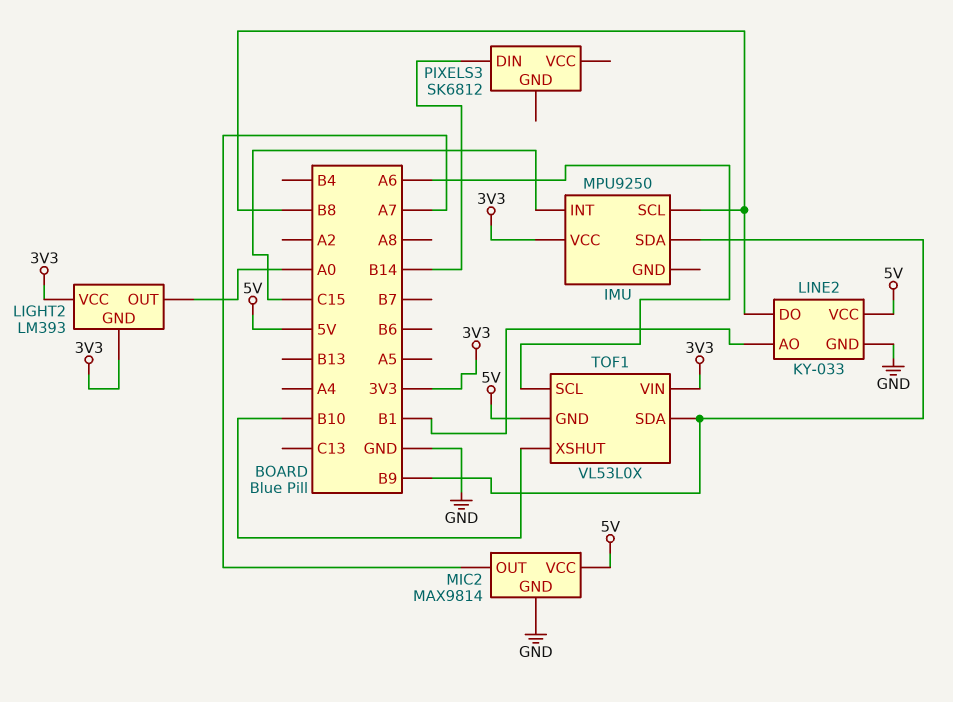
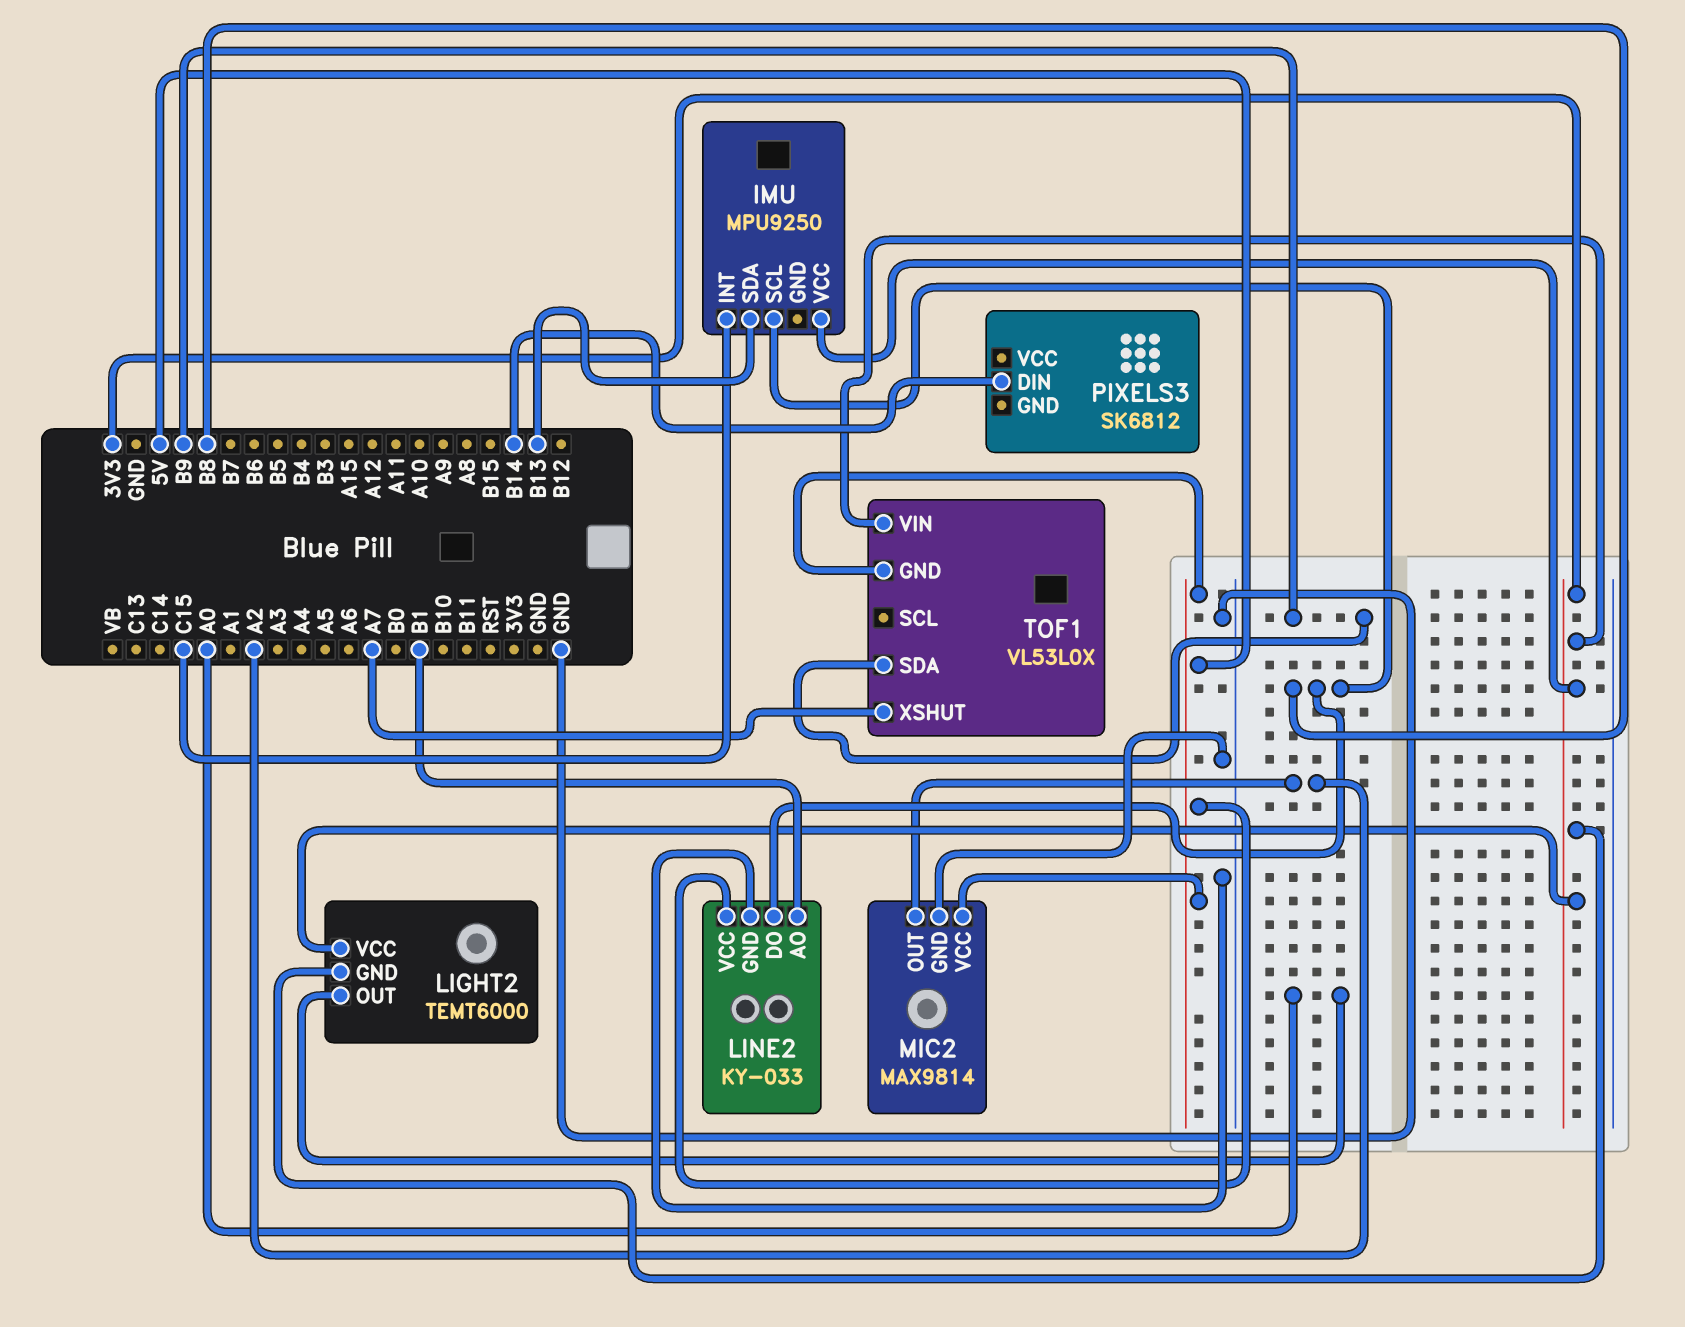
IMU pin SDA: B9 -> B13
LIGHT2: LM393 -> TEMT6000
MIC2 pin OUT: A7 -> A2
TOF1 pin SCL: A6 -> none
TOF1 pin XSHUT: B10 -> A7

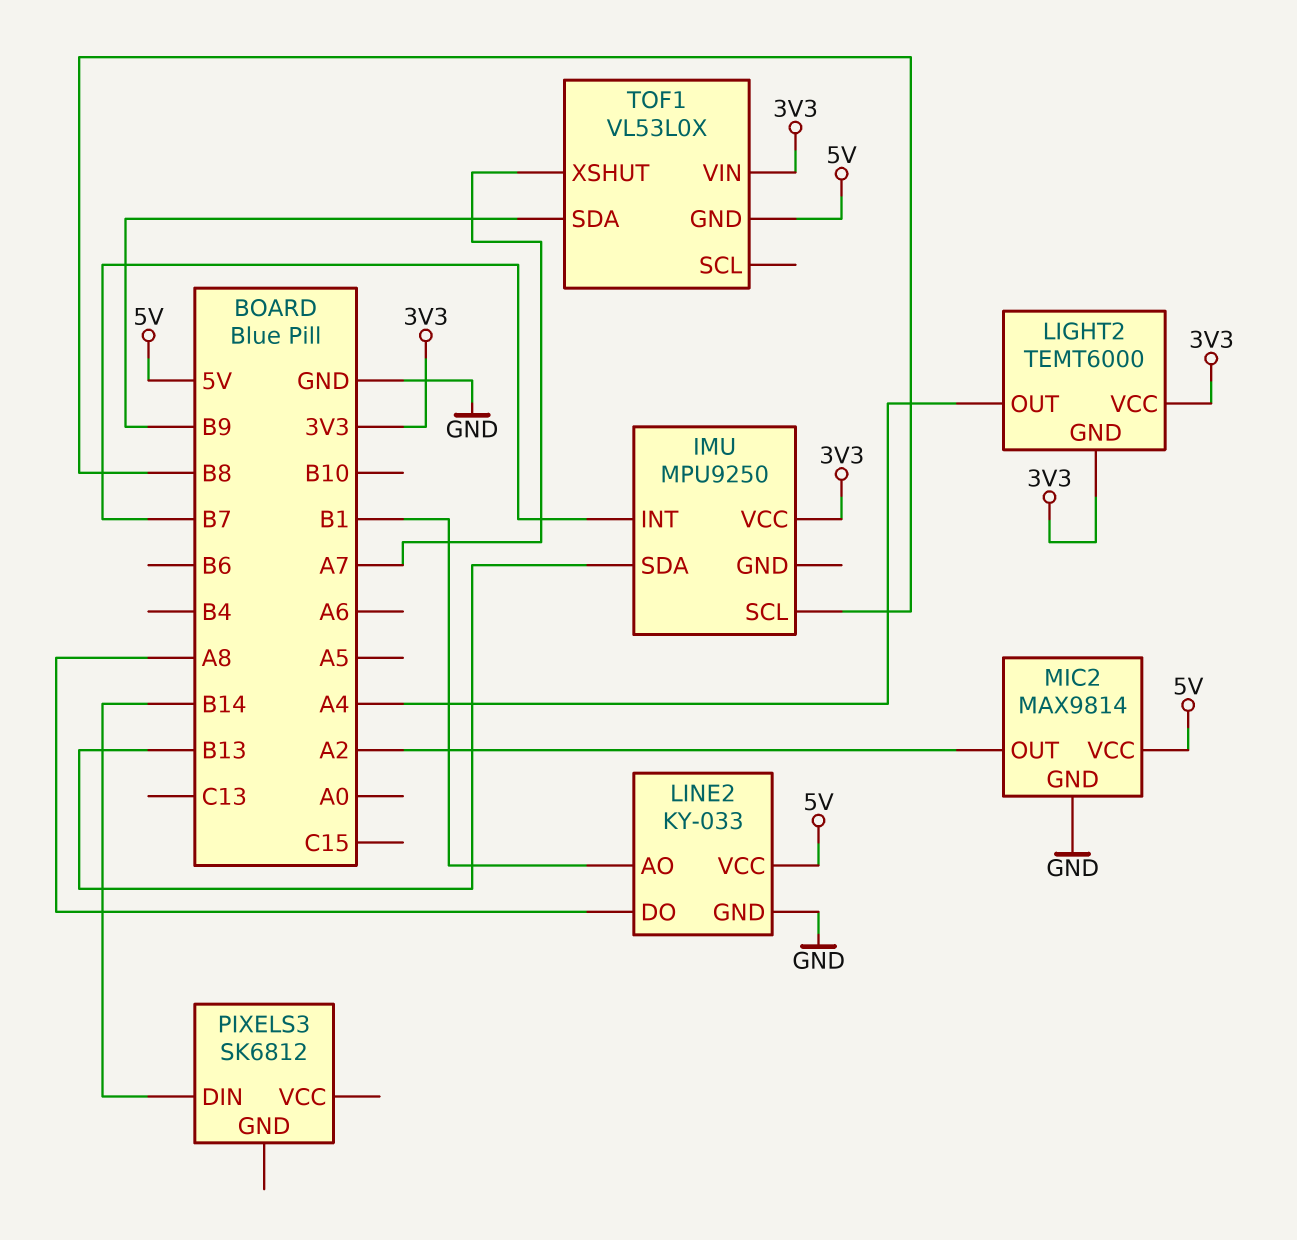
IMU pin INT: C15 -> B7
LIGHT2 pin OUT: A0 -> A4
LINE2 pin DO: B8 -> A8

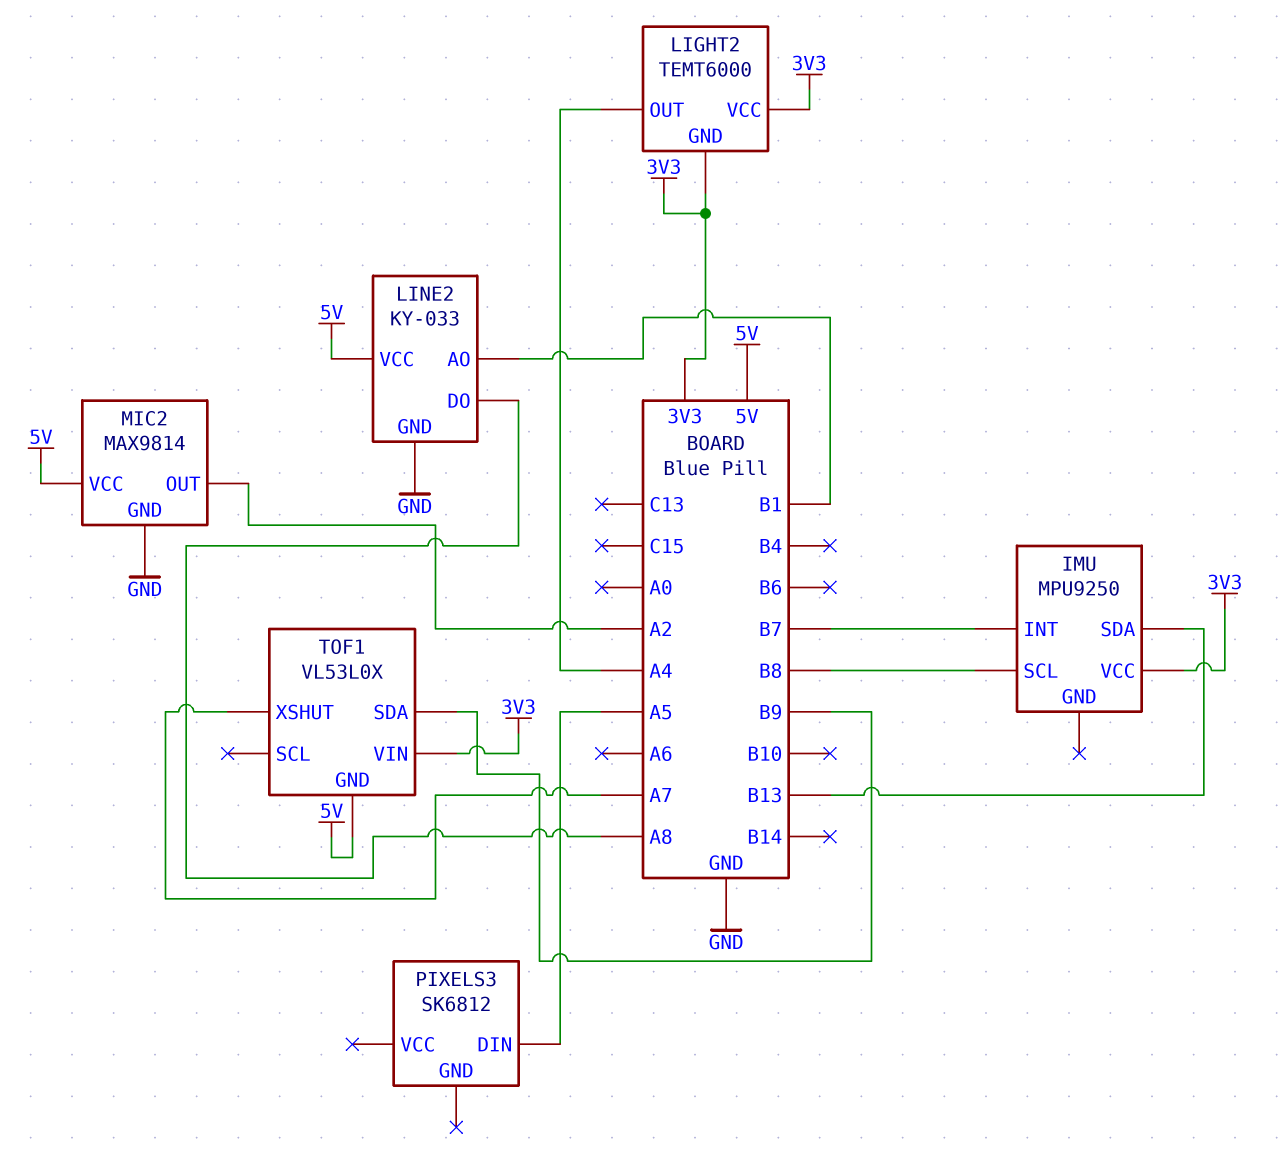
PIXELS3 pin DIN: B14 -> A5

